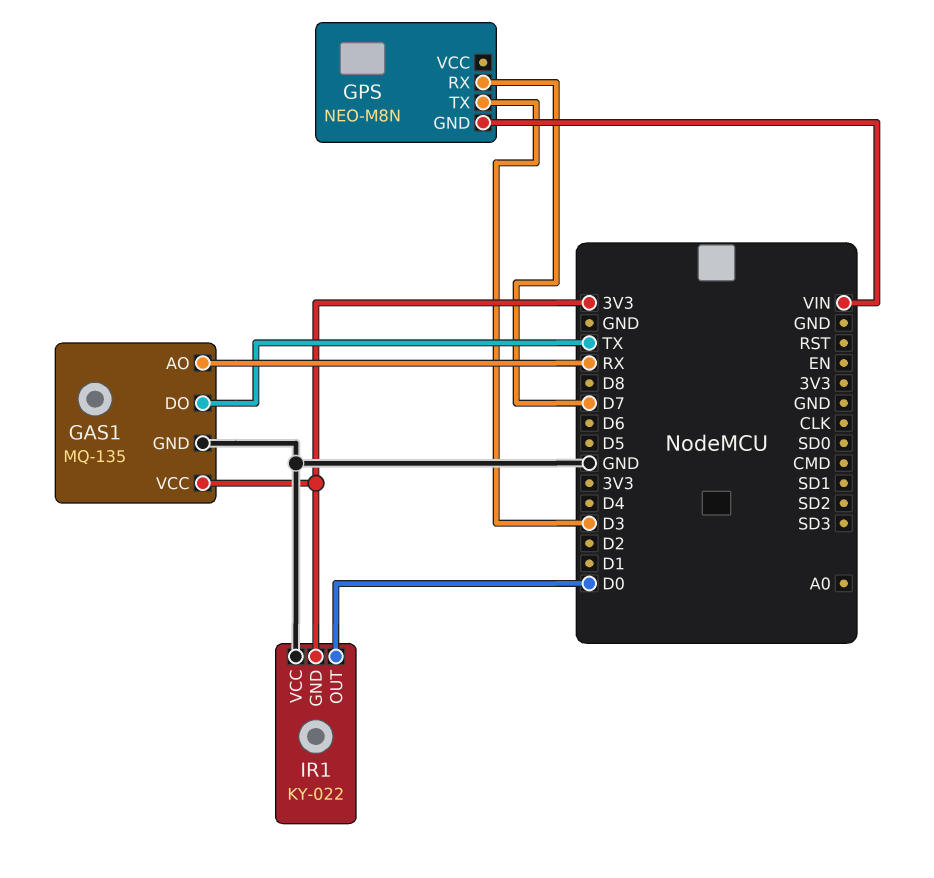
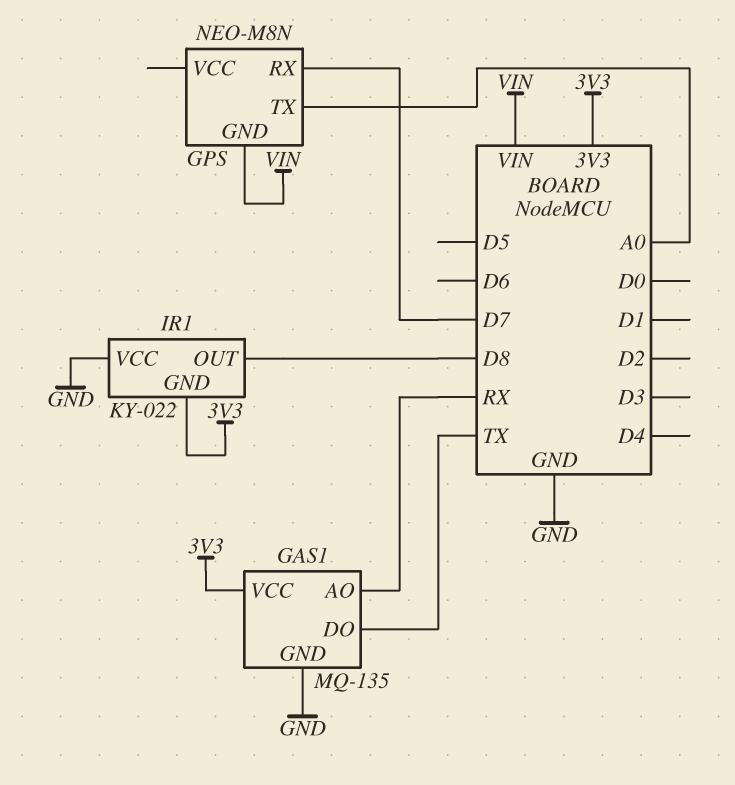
GPS pin TX: D3 -> A0
IR1 pin OUT: D0 -> D8

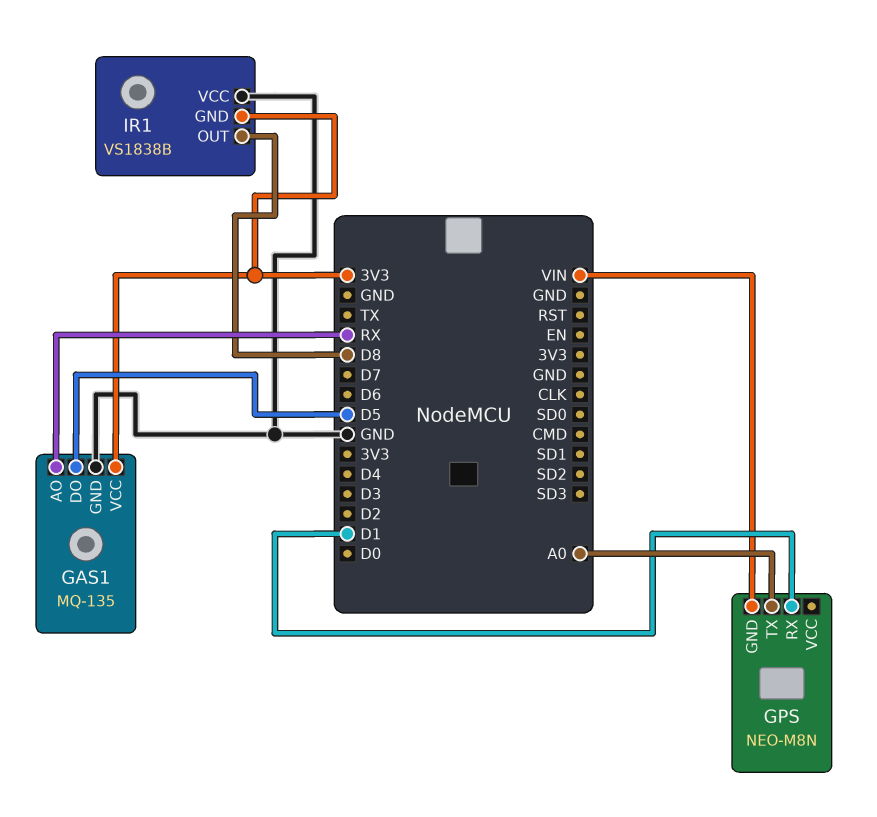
GAS1 pin DO: TX -> D5
GPS pin RX: D7 -> D1
IR1: KY-022 -> VS1838B

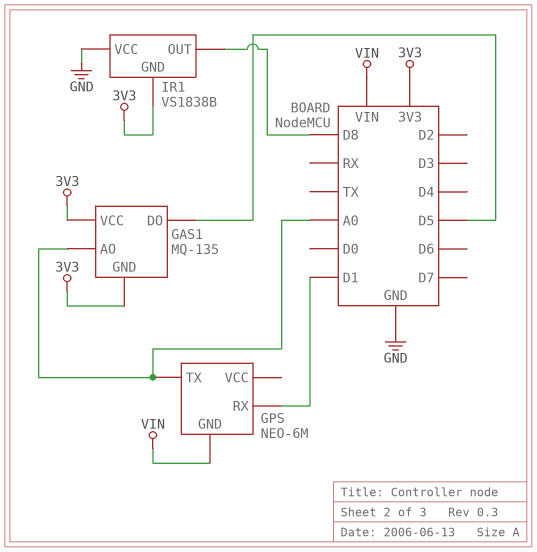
GAS1 pin AO: RX -> A0
GAS1 pin GND: GND -> 3V3
GPS: NEO-M8N -> NEO-6M

